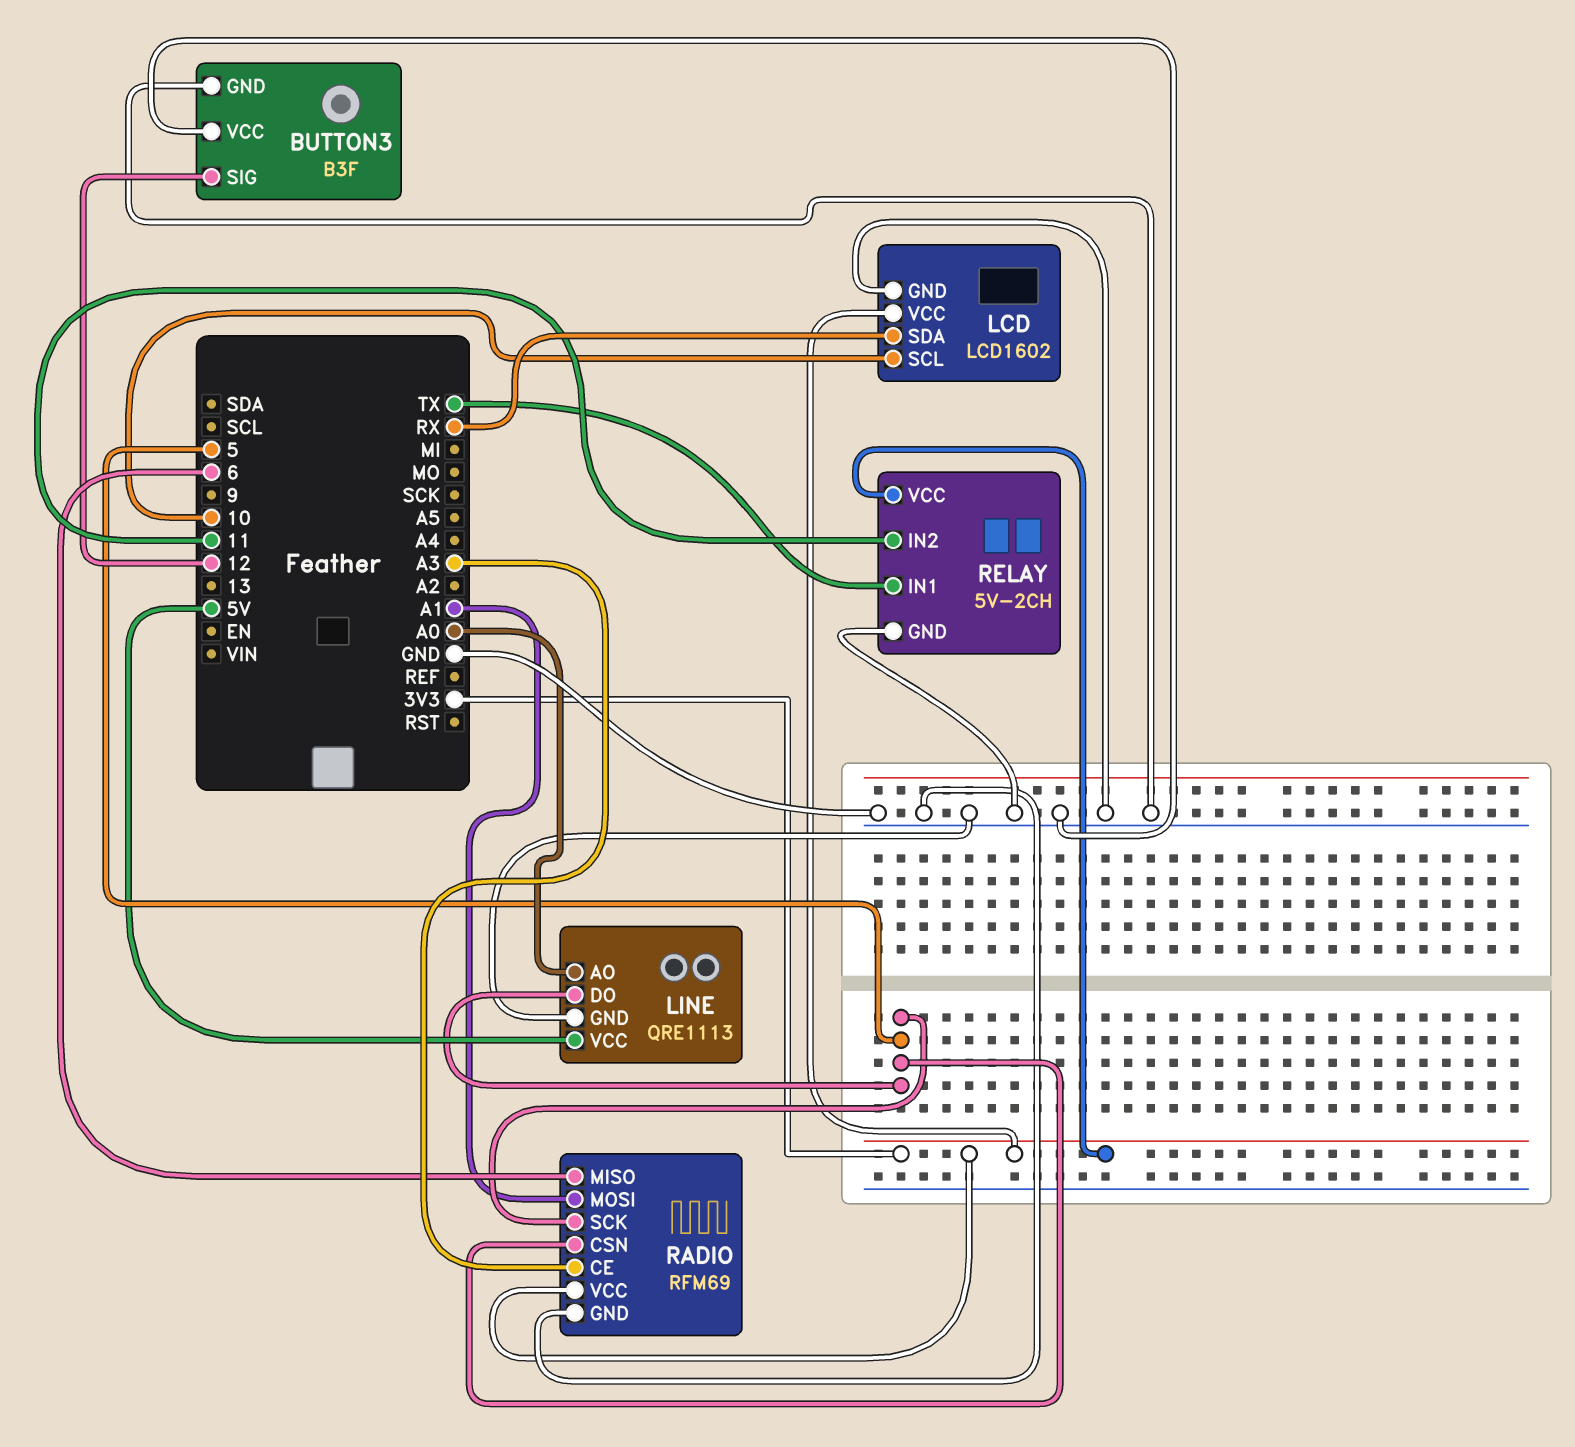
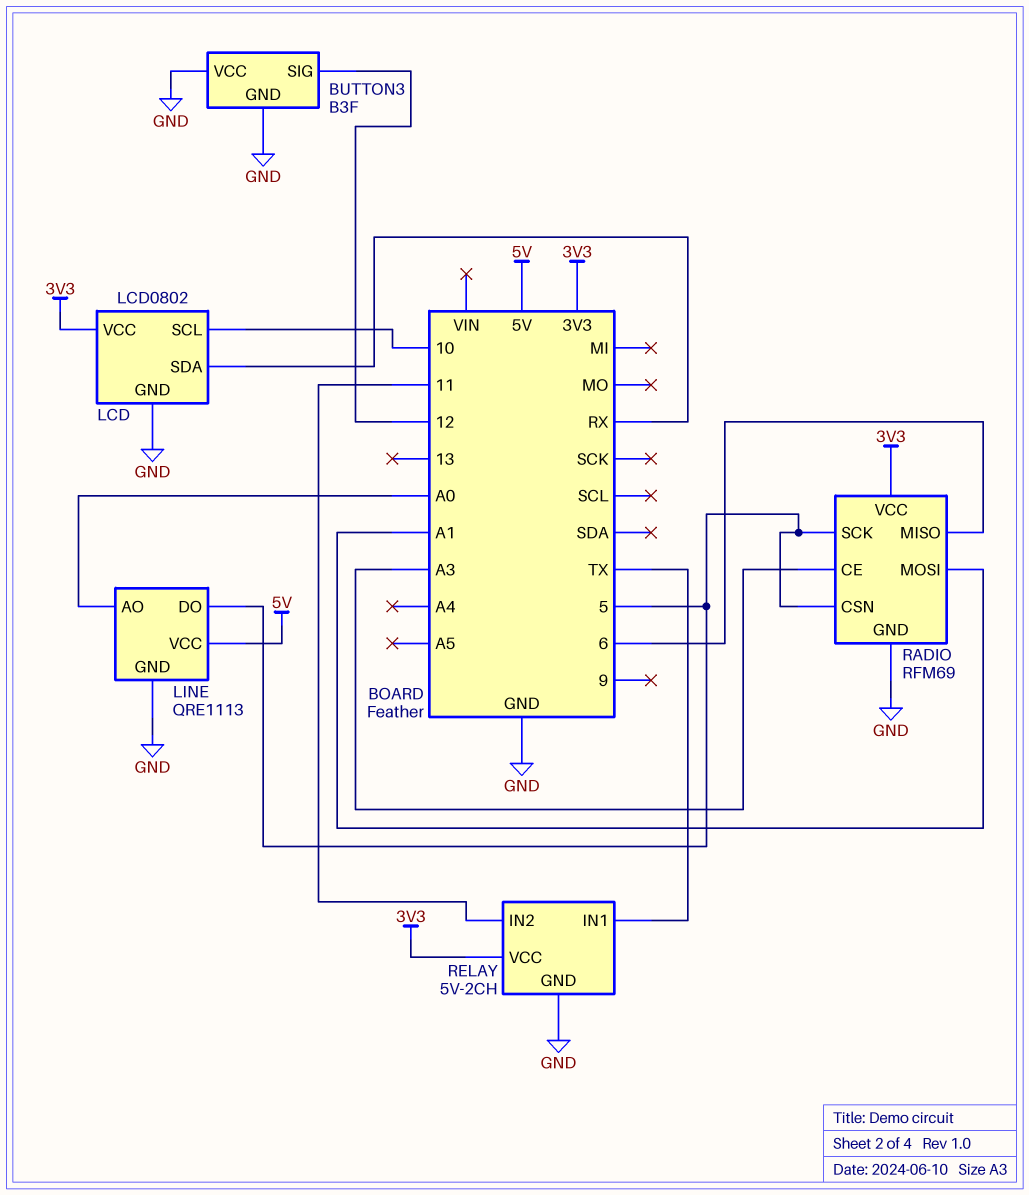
LCD: LCD1602 -> LCD0802

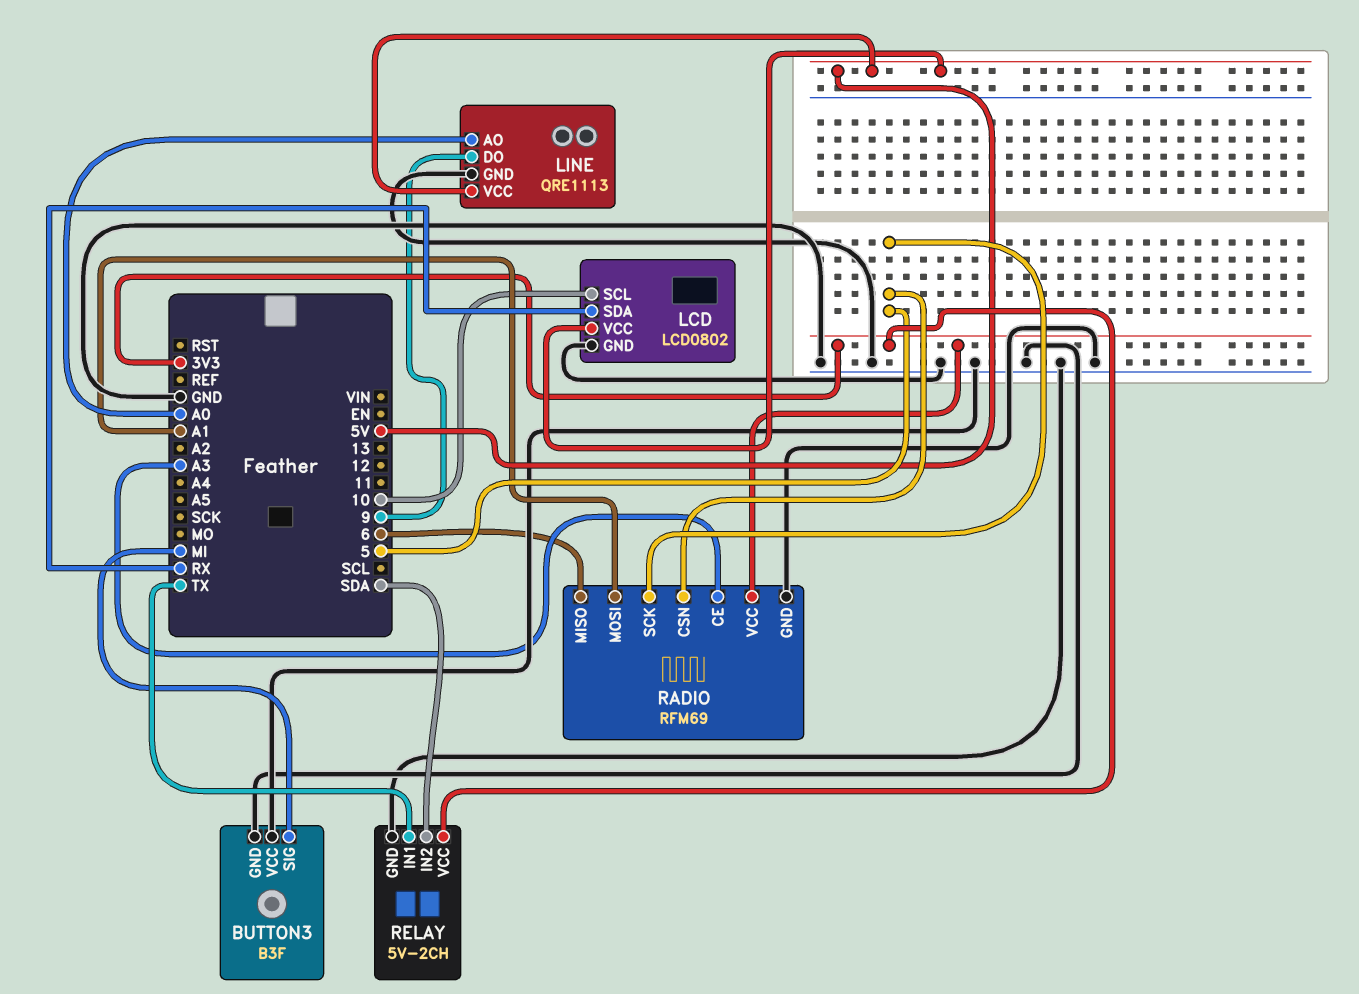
BUTTON3 pin SIG: 12 -> MI
LCD pin VCC: 3V3 -> 5V
LINE pin DO: 5 -> 9
RELAY pin IN2: 11 -> SDA

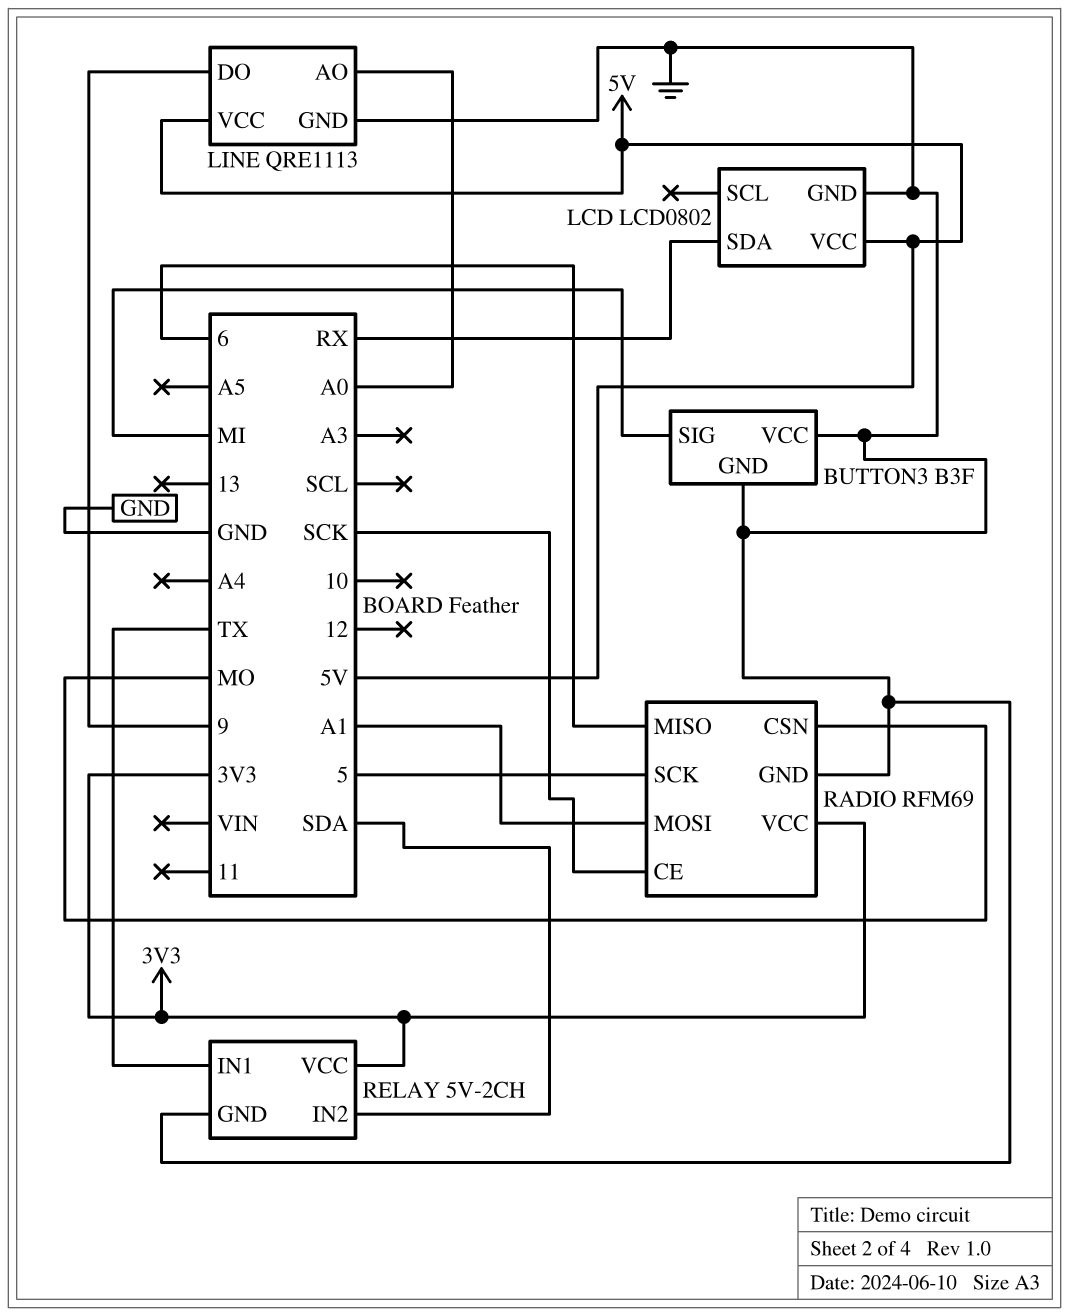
LCD pin SCL: 10 -> none
RADIO pin CE: A3 -> SCK
RADIO pin CSN: 5 -> MO

